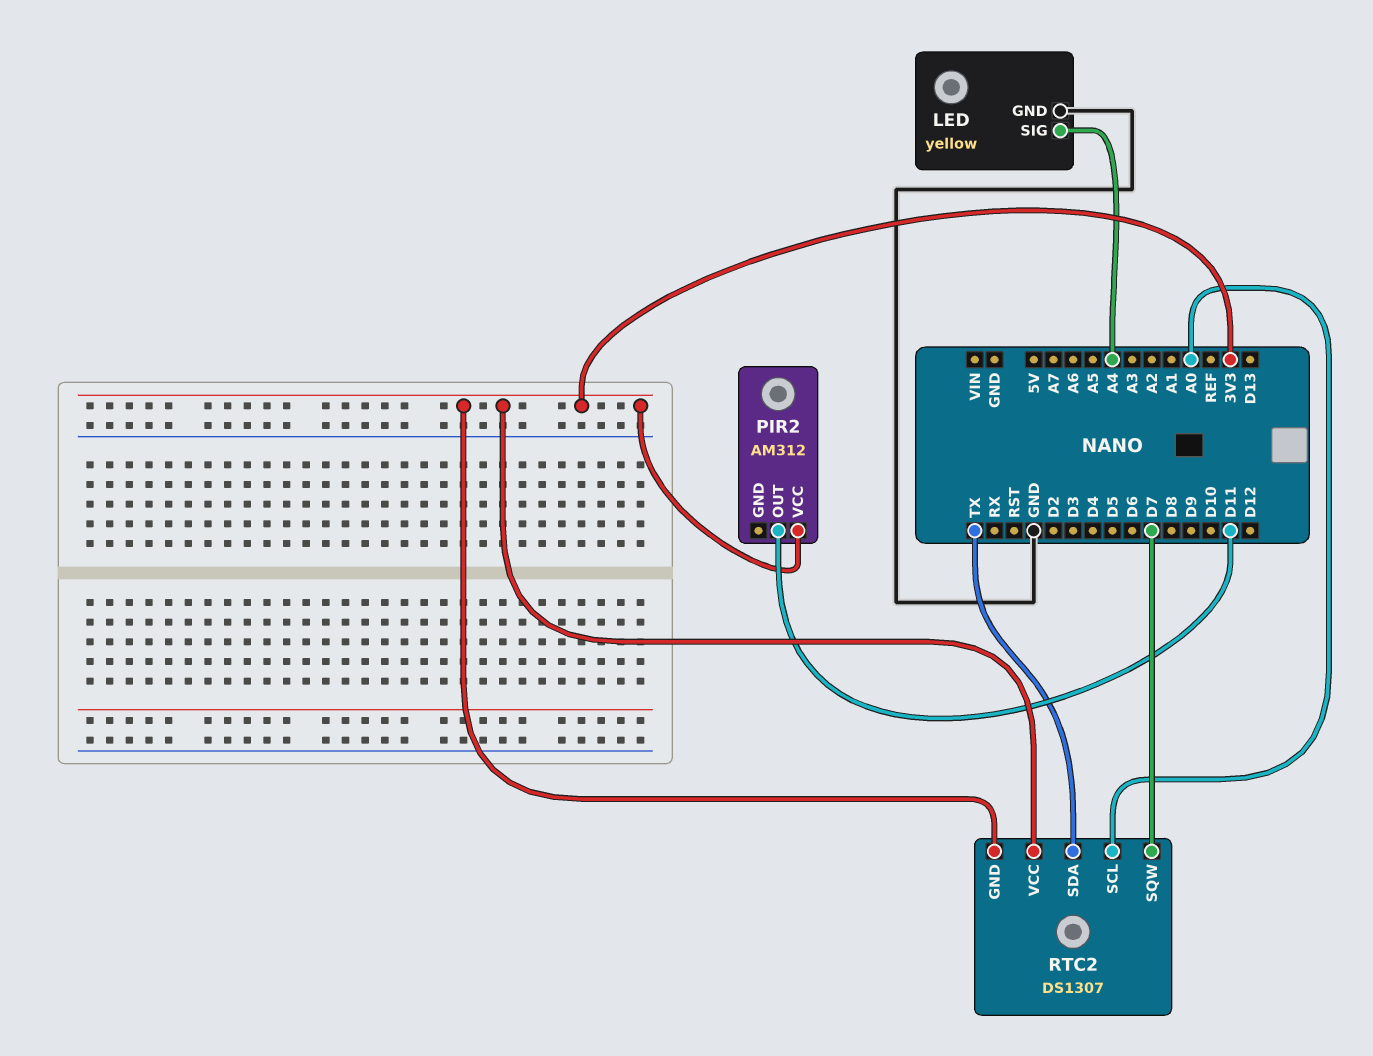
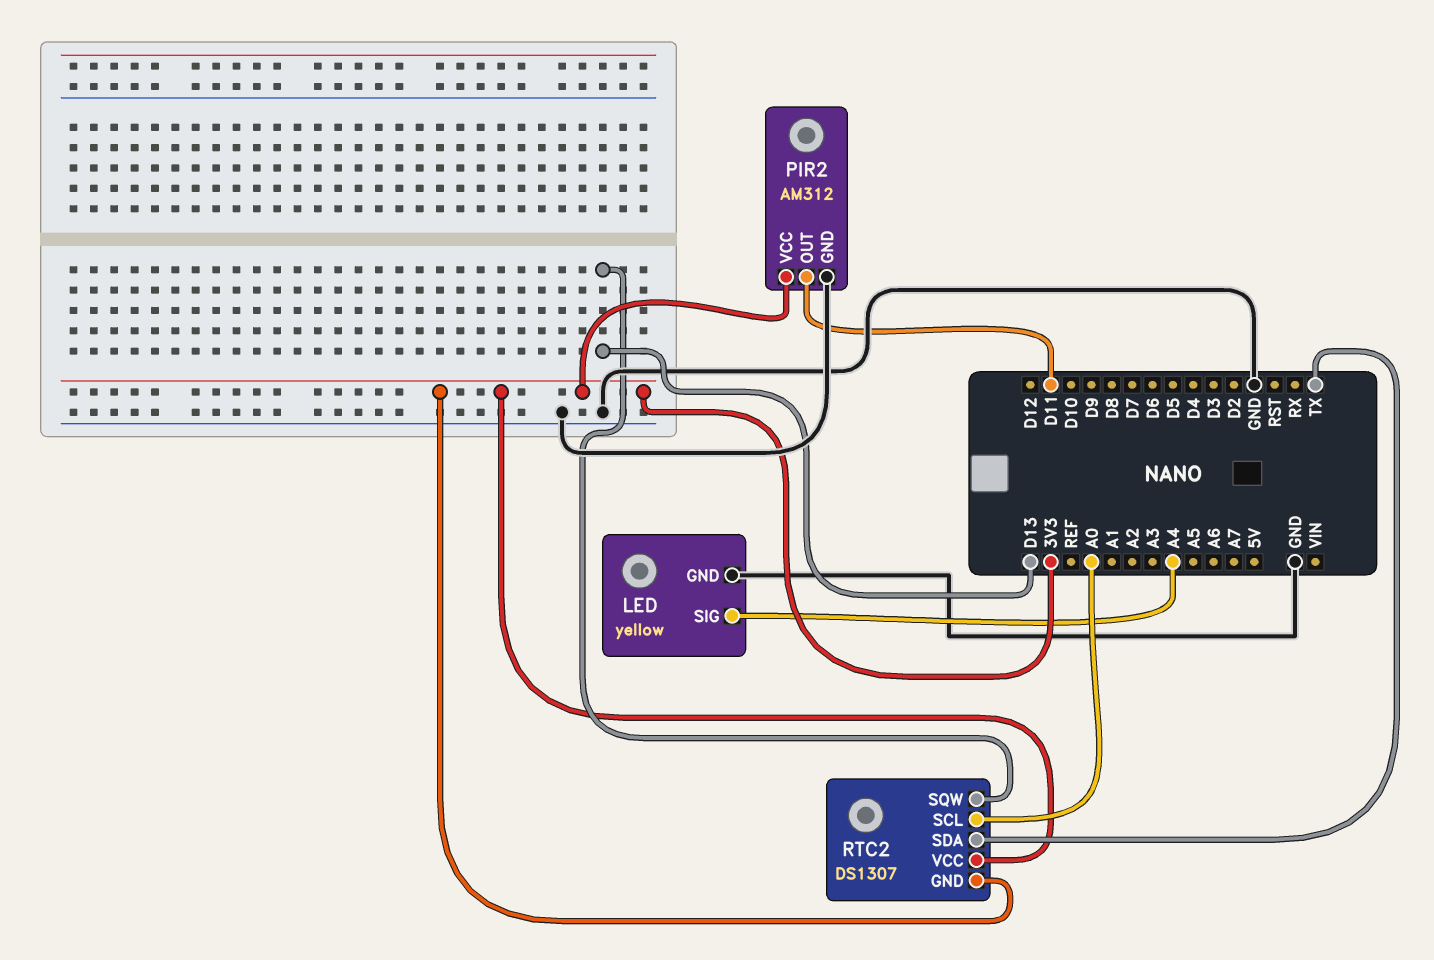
PIR2 pin GND: none -> GND
RTC2 pin SQW: D7 -> D13

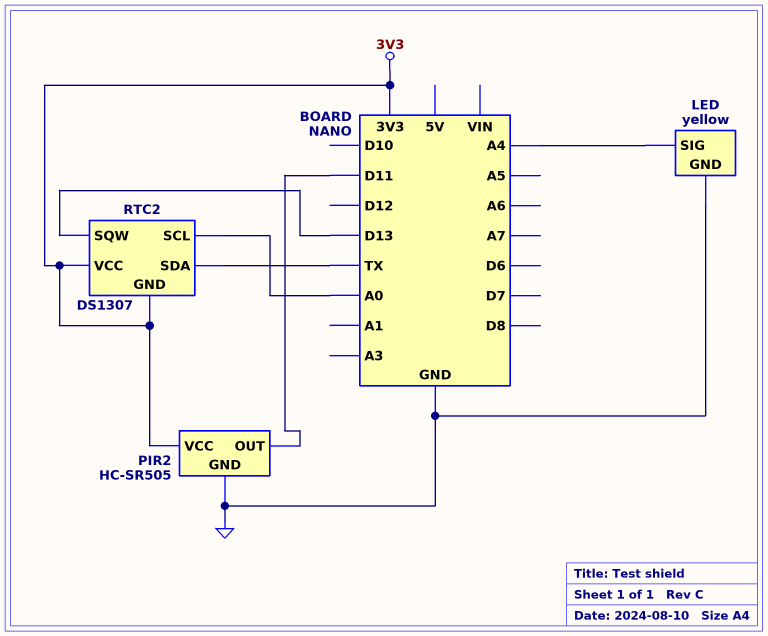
PIR2: AM312 -> HC-SR505

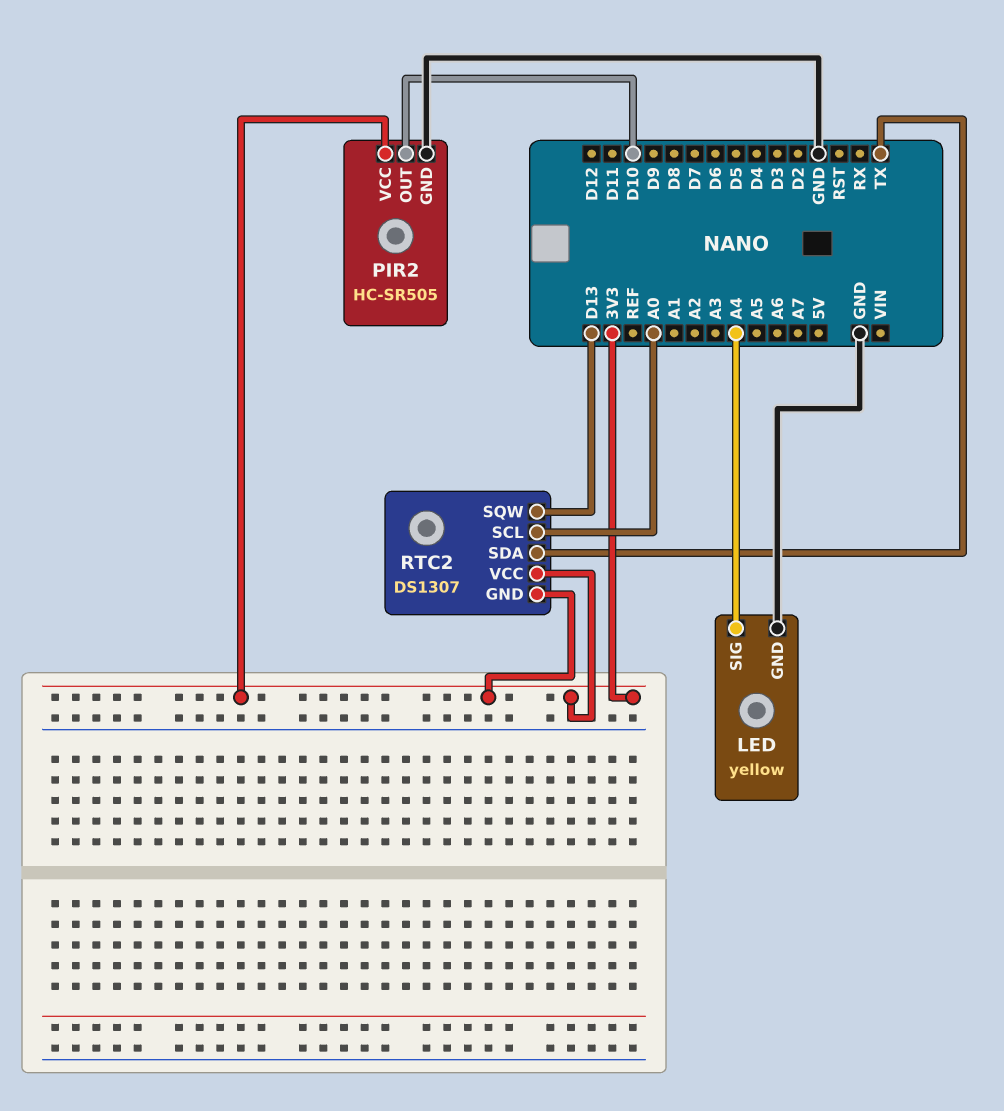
PIR2 pin OUT: D11 -> D10

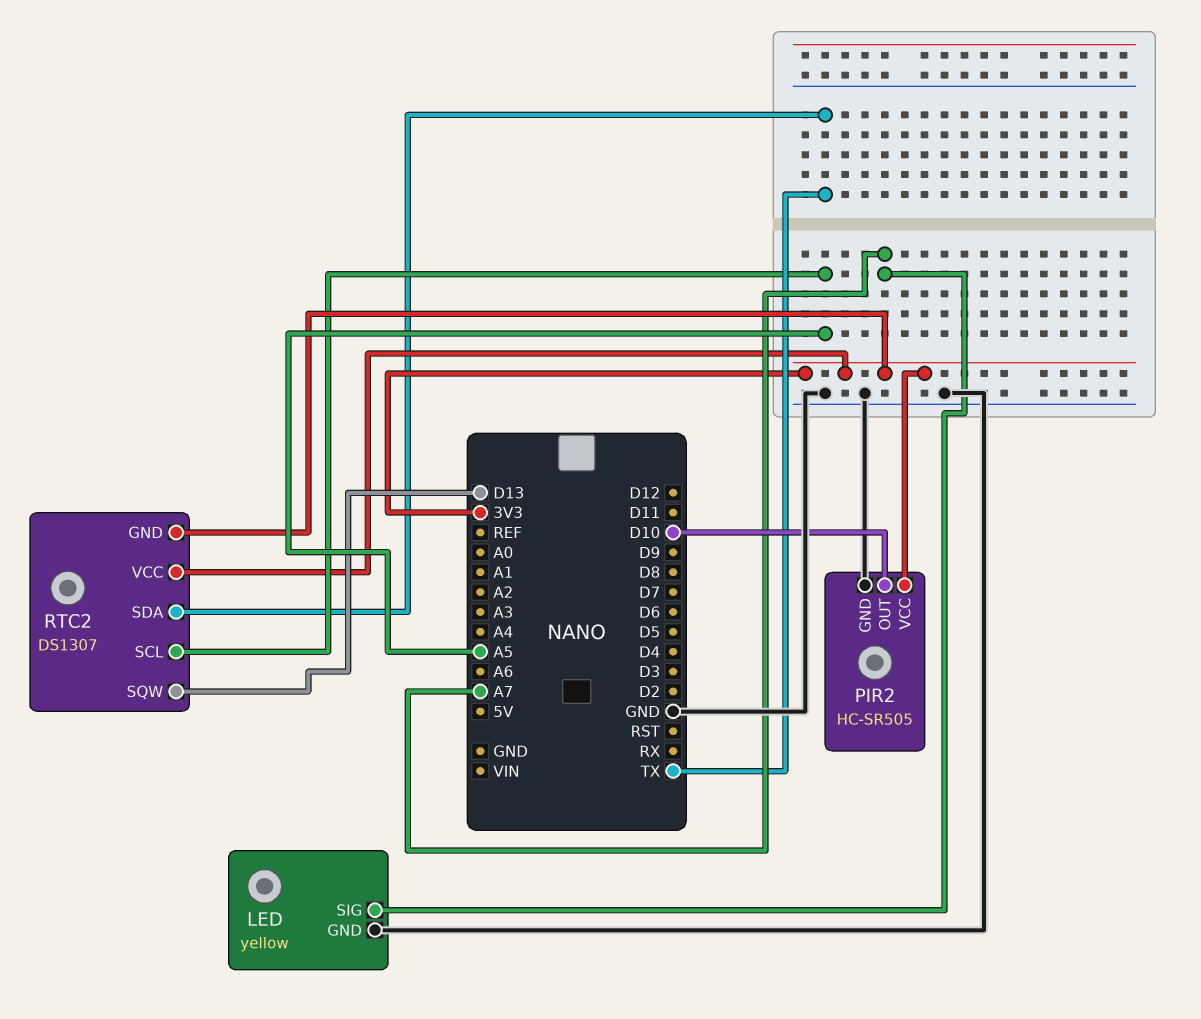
LED pin SIG: A4 -> A7
RTC2 pin SCL: A0 -> A5

